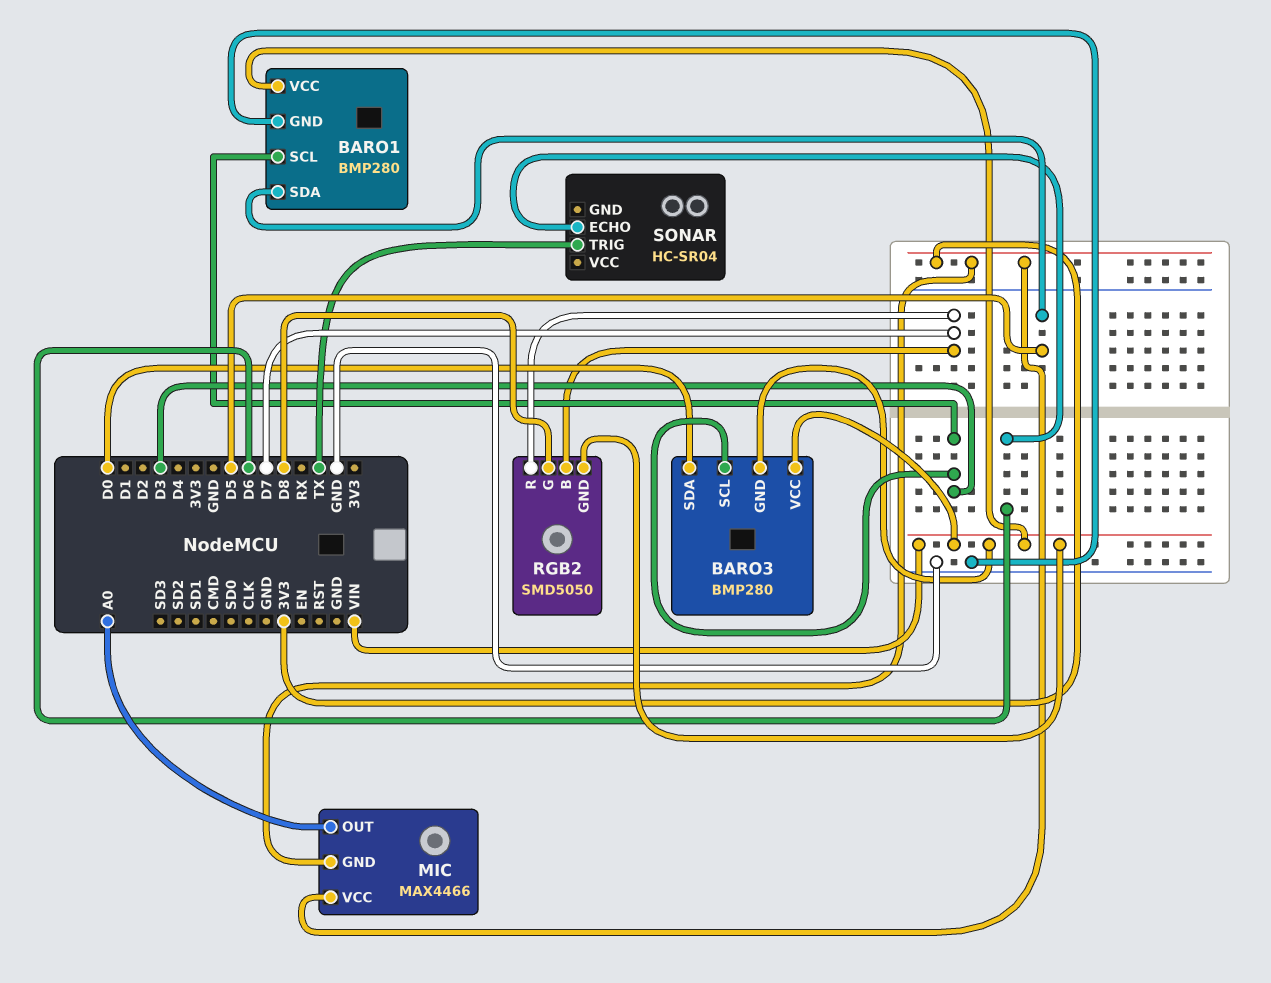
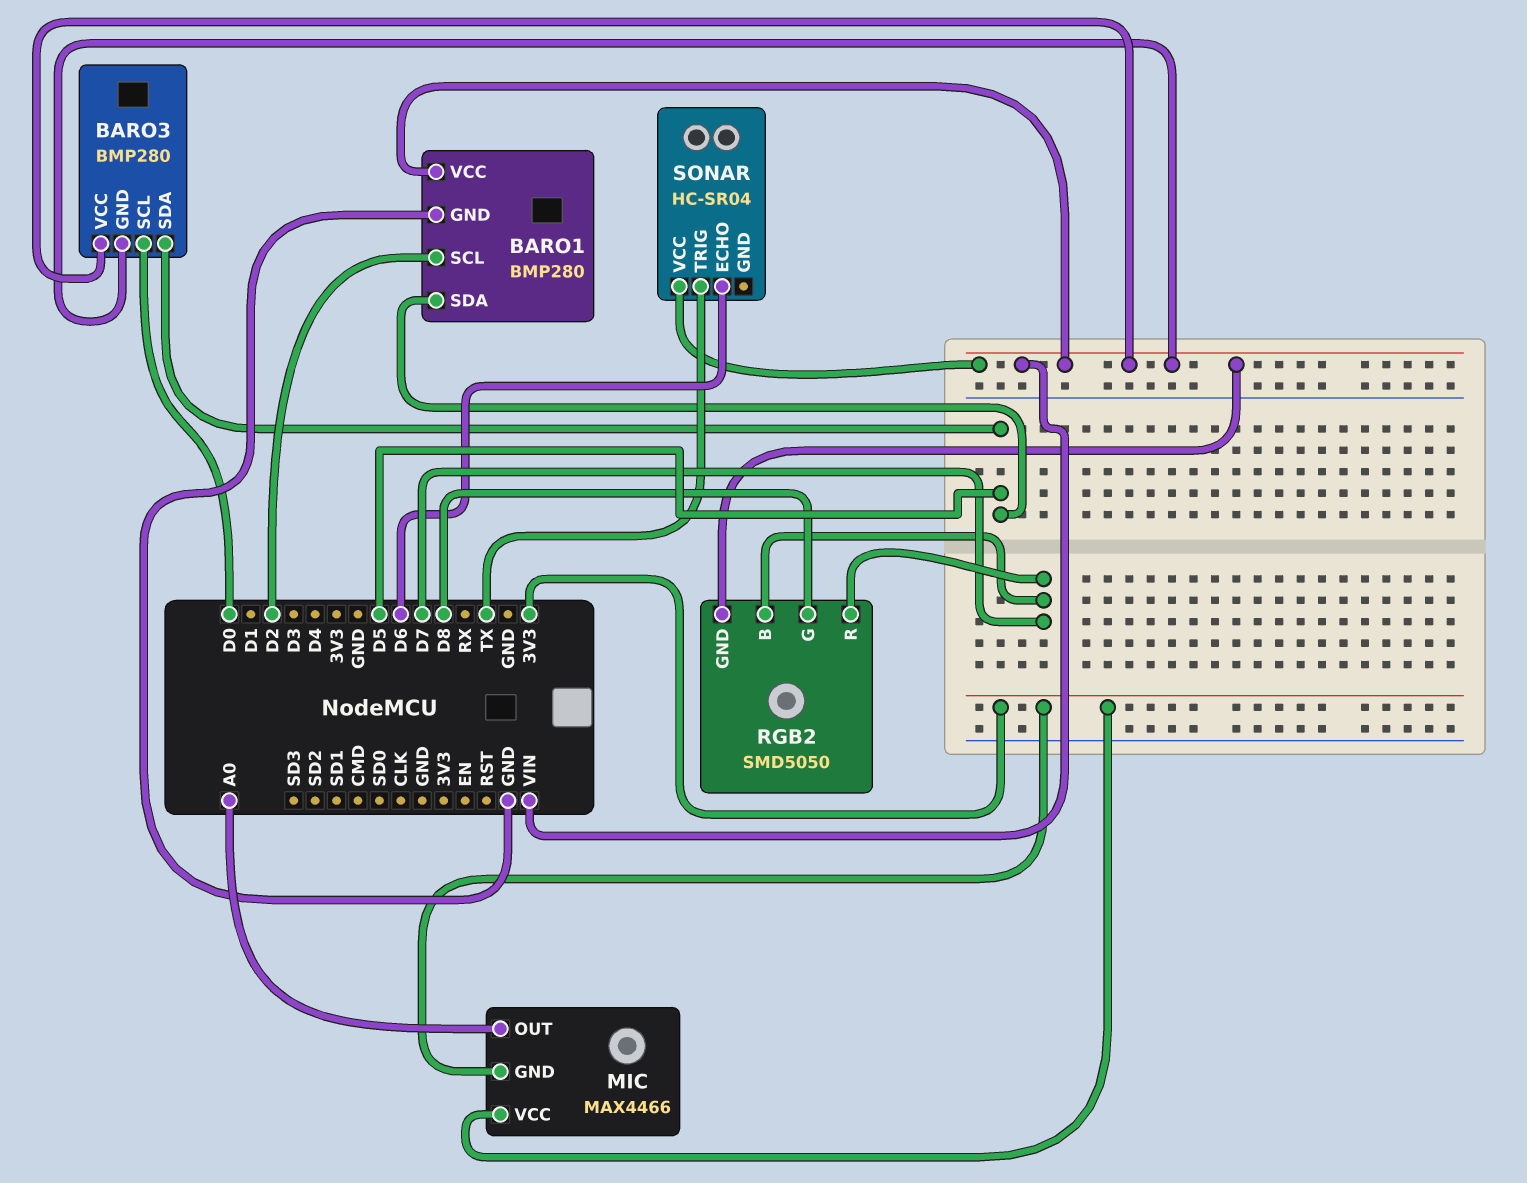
BARO1 pin SCL: D3 -> D2
BARO3 pin SCL: D3 -> D0
BARO3 pin SDA: D0 -> D5
SONAR pin VCC: none -> VIN

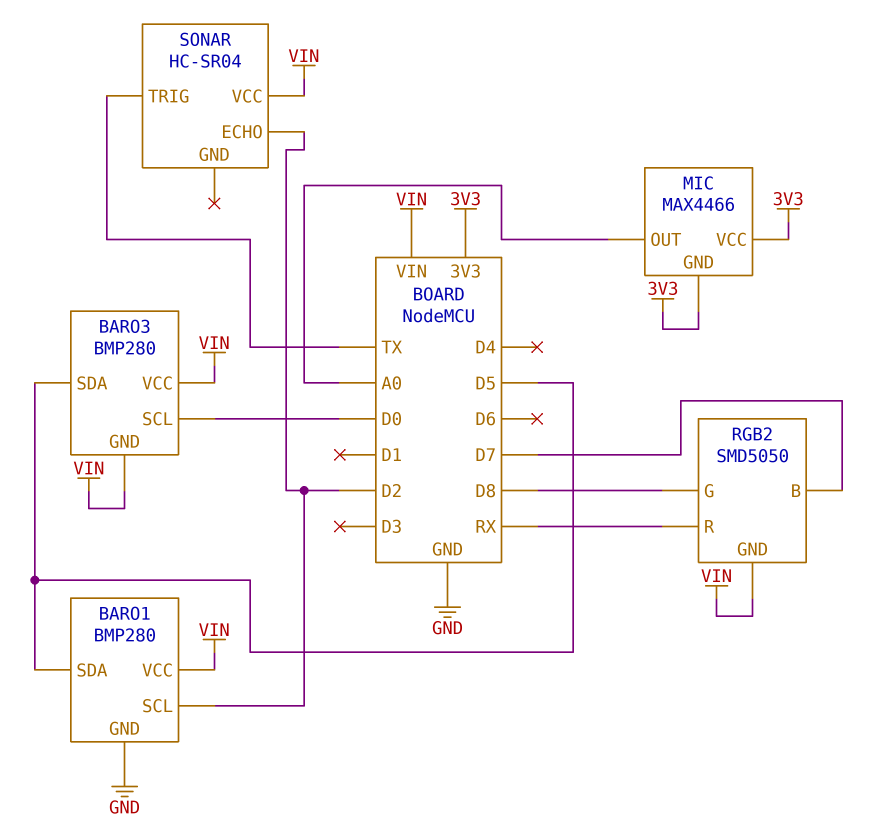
RGB2 pin R: D7 -> RX
SONAR pin ECHO: D6 -> D2

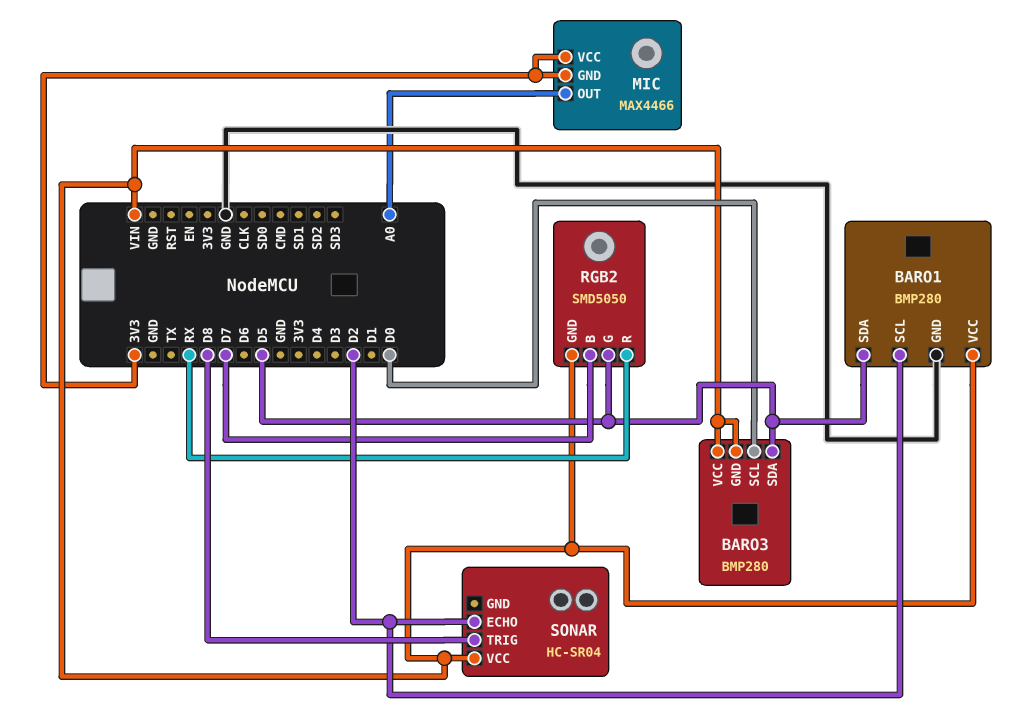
RGB2 pin G: D8 -> D5
SONAR pin TRIG: TX -> D8

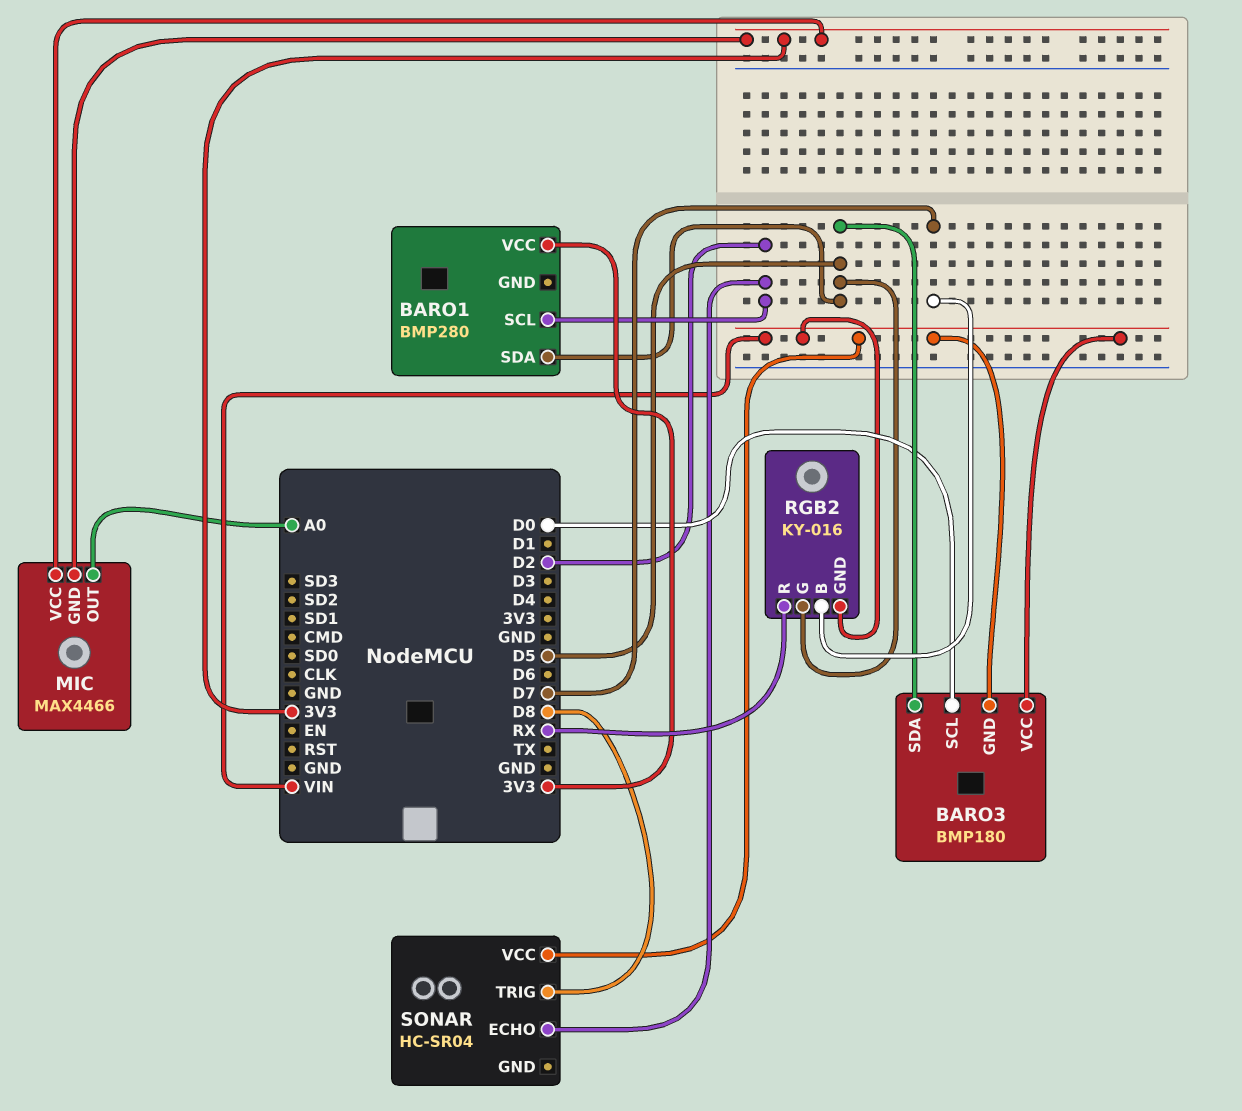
BARO1 pin GND: GND -> none
BARO1 pin VCC: VIN -> 3V3
BARO3: BMP280 -> BMP180
RGB2: SMD5050 -> KY-016

